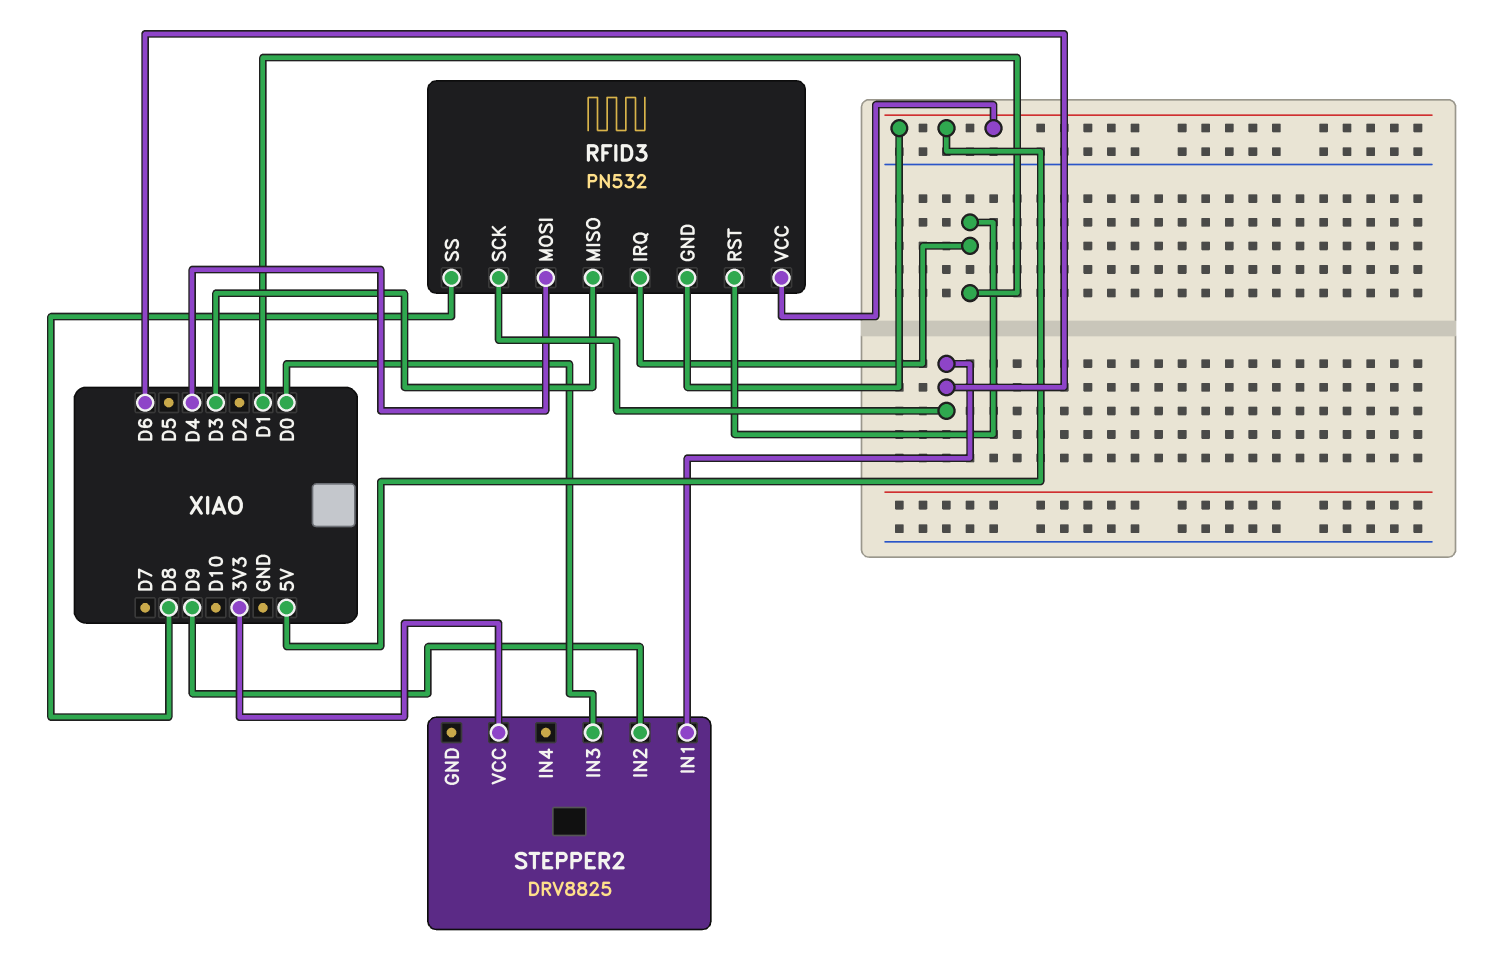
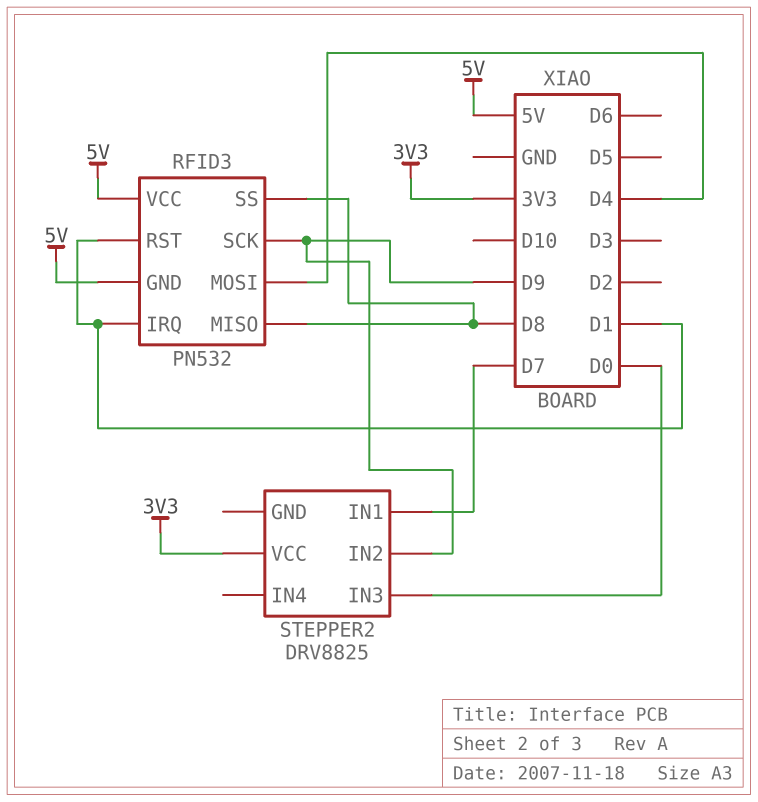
RFID3 pin MISO: D3 -> D8
RFID3 pin SCK: D6 -> D9
STEPPER2 pin IN1: D6 -> D7

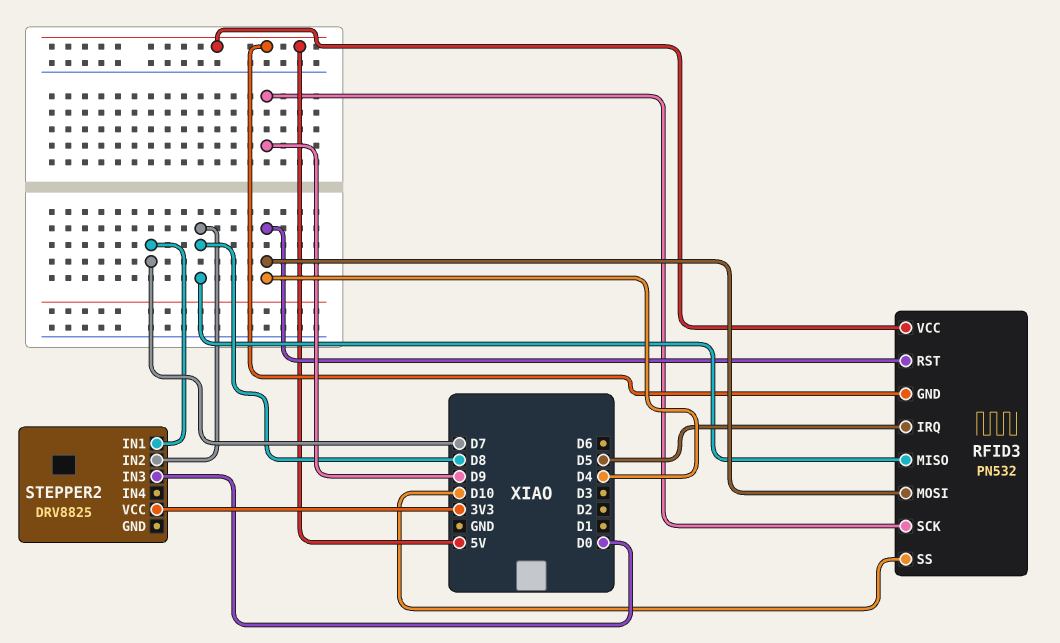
RFID3 pin IRQ: D1 -> D5
RFID3 pin RST: D1 -> D4
RFID3 pin SS: D8 -> D10
STEPPER2 pin IN2: D9 -> D8

